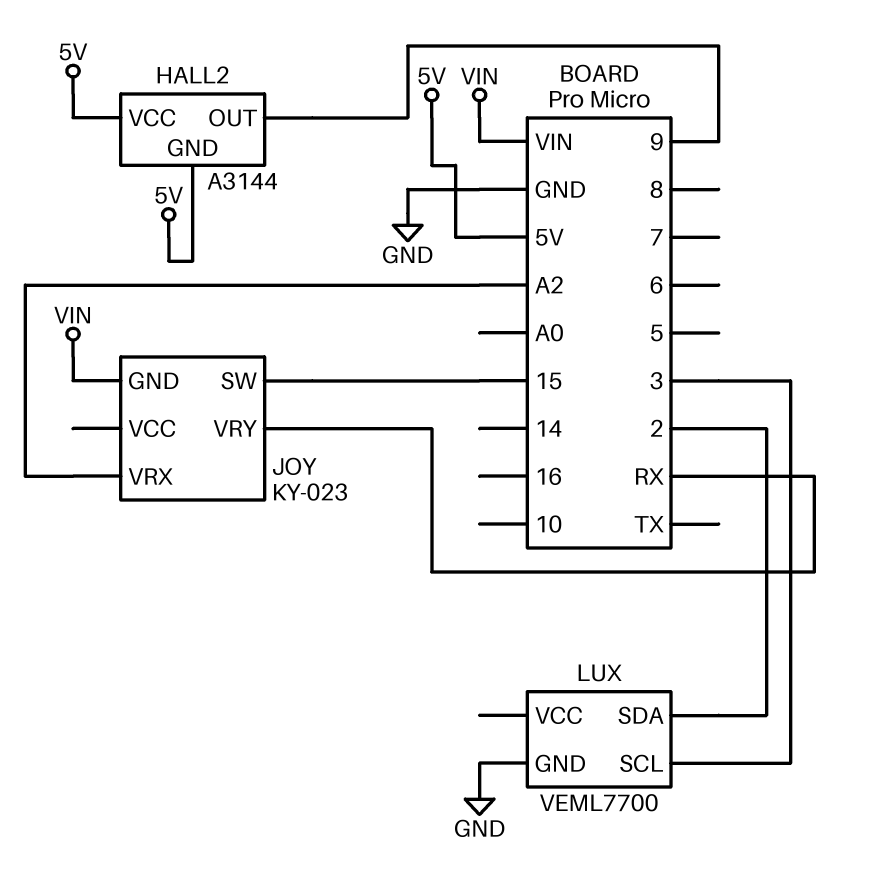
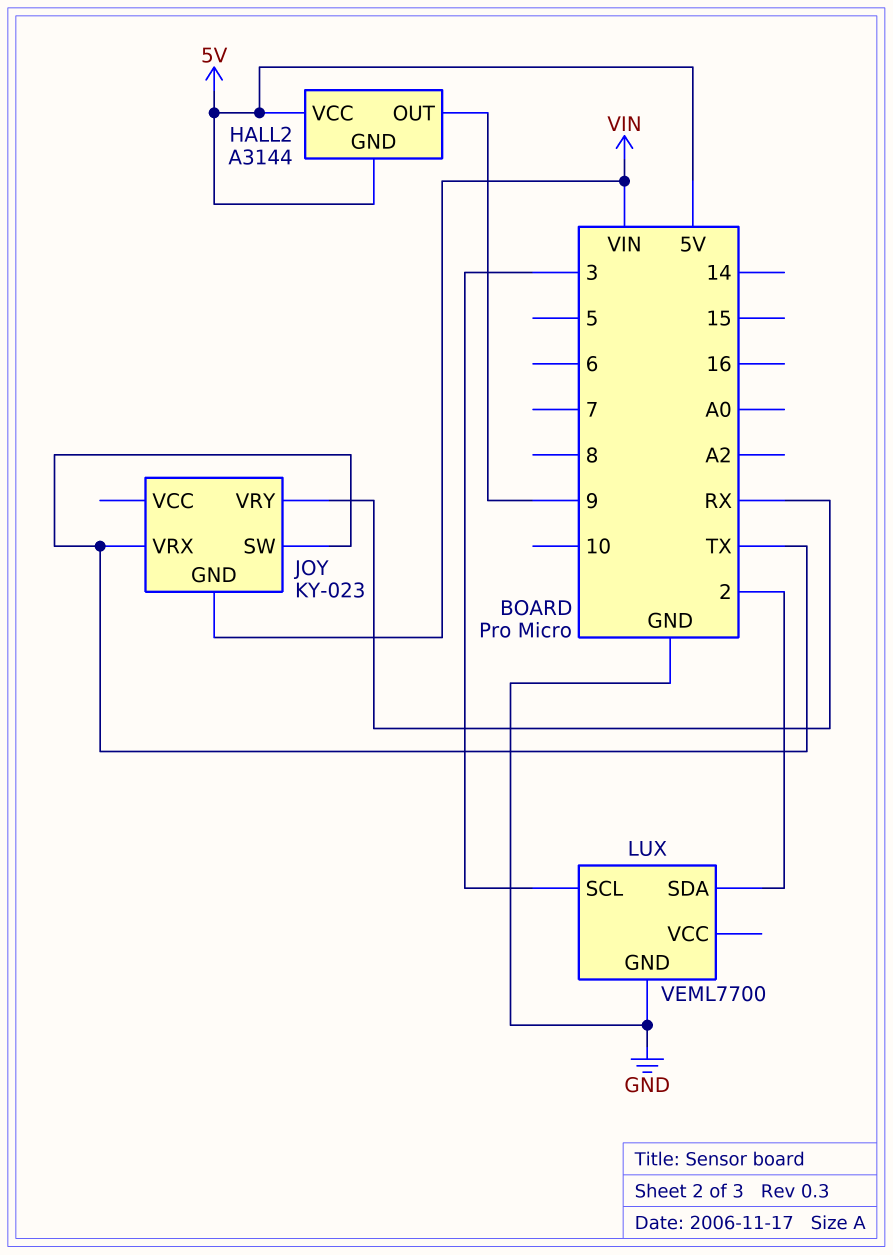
JOY pin SW: 15 -> TX
JOY pin VRX: A2 -> TX

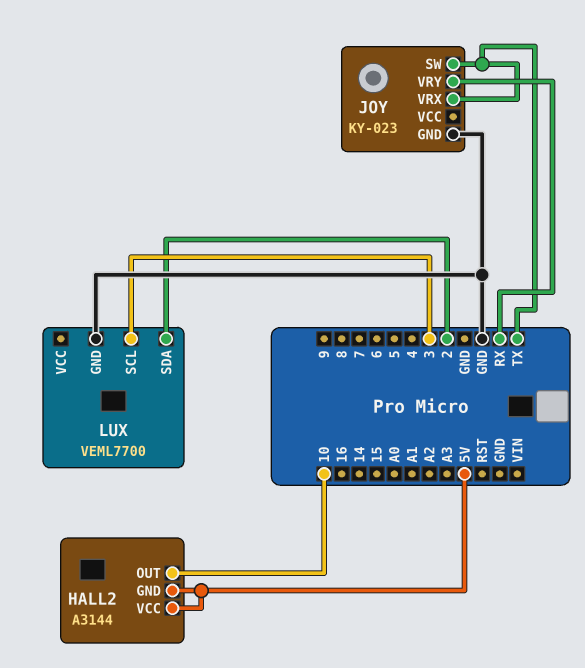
HALL2 pin OUT: 9 -> 10
JOY pin GND: VIN -> GND

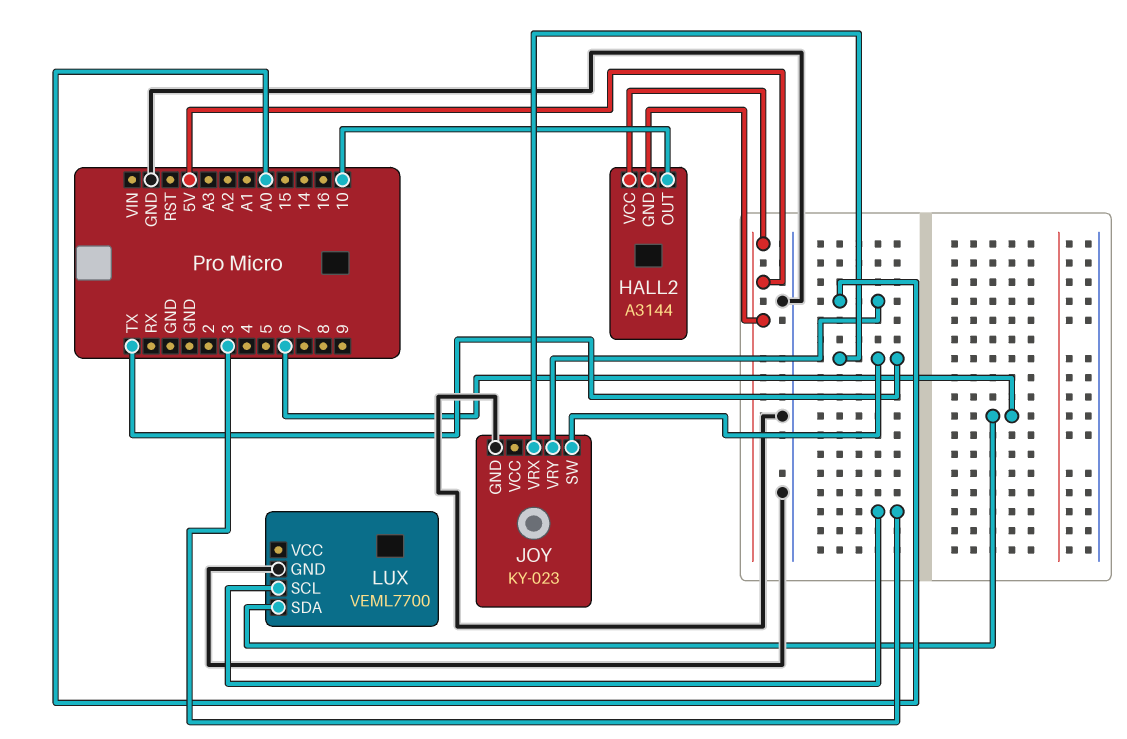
JOY pin VRY: RX -> A0
LUX pin SDA: 2 -> 6

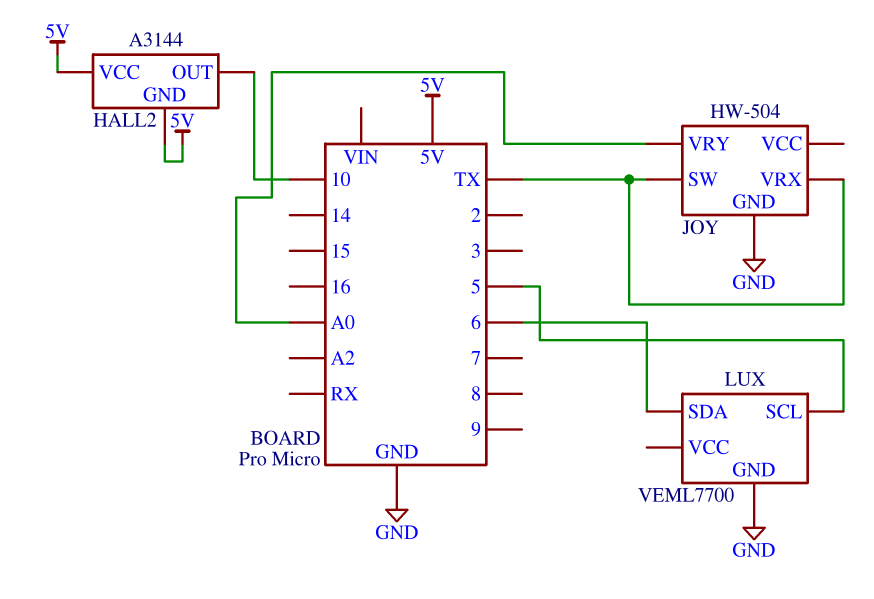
JOY: KY-023 -> HW-504
LUX pin SCL: 3 -> 5

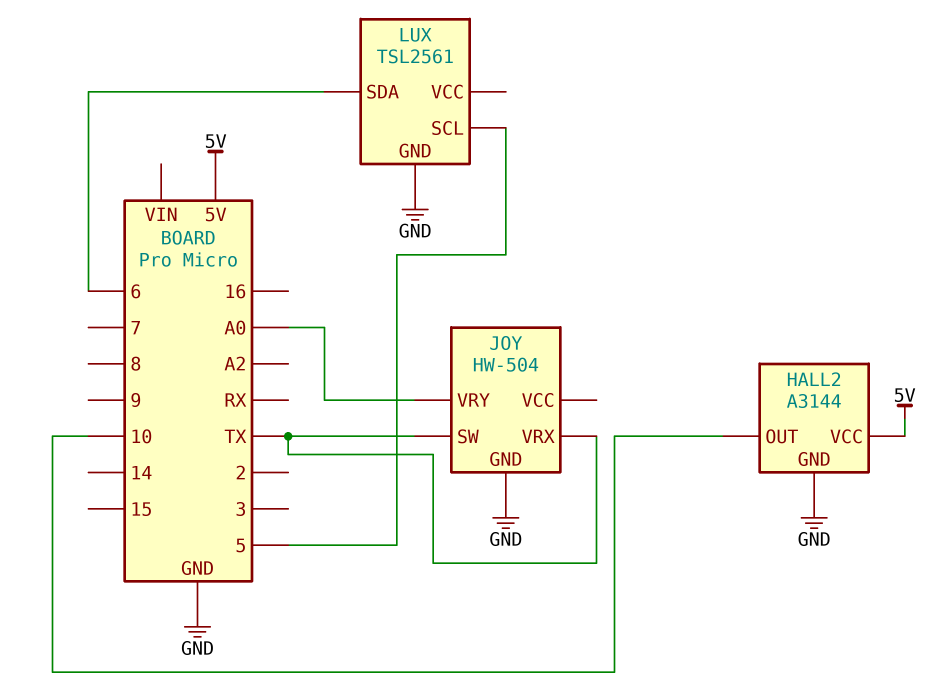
HALL2 pin GND: 5V -> GND
LUX: VEML7700 -> TSL2561

